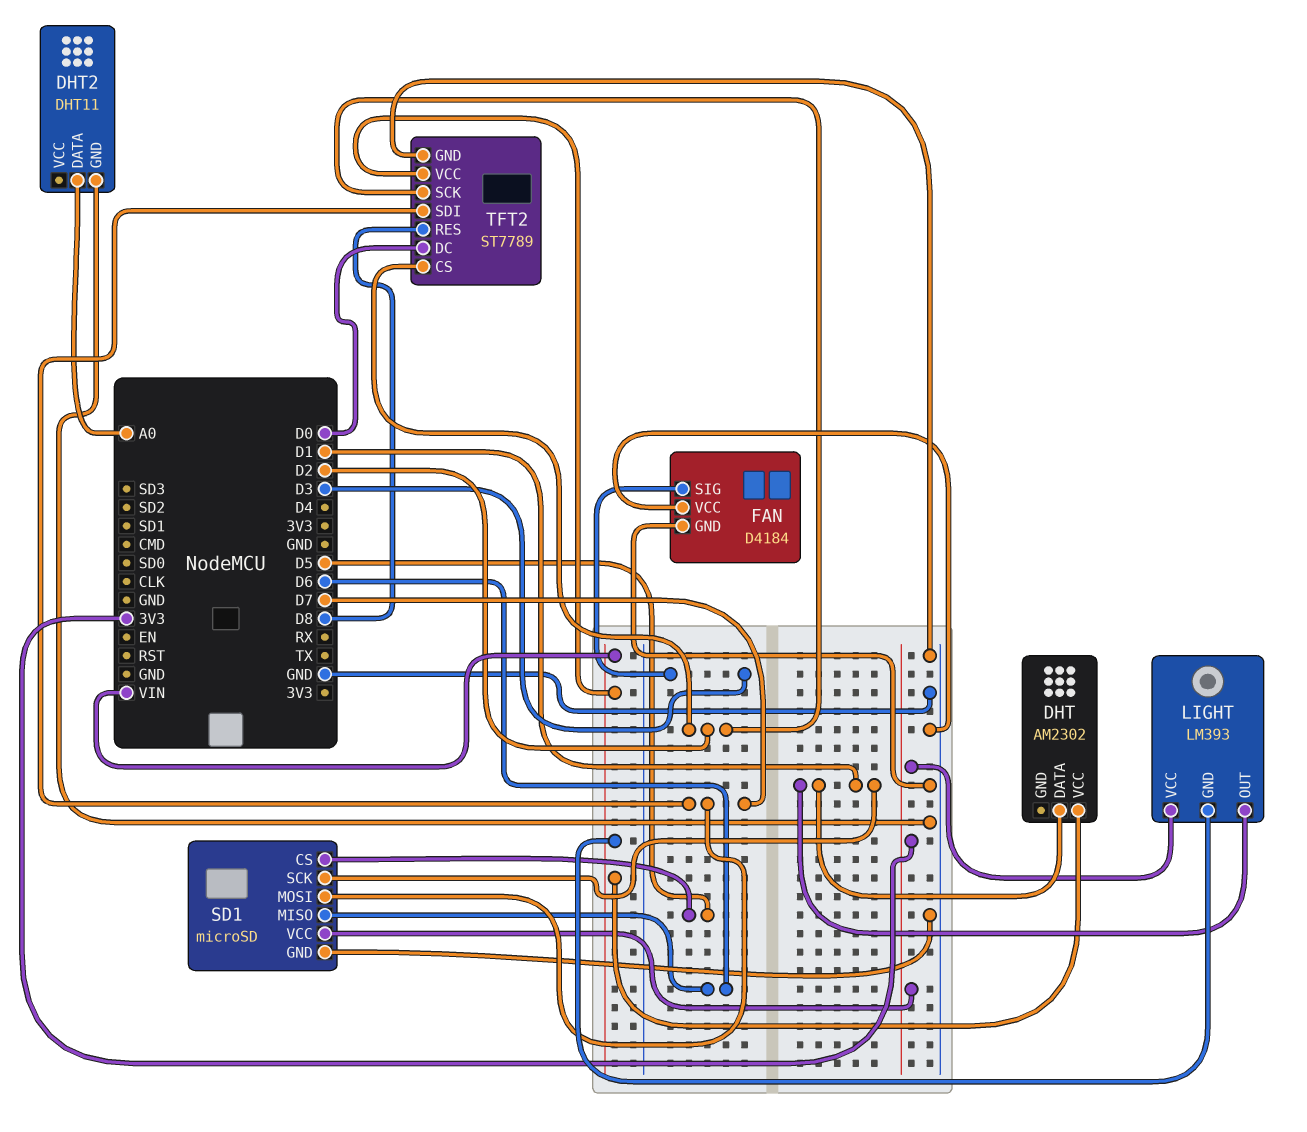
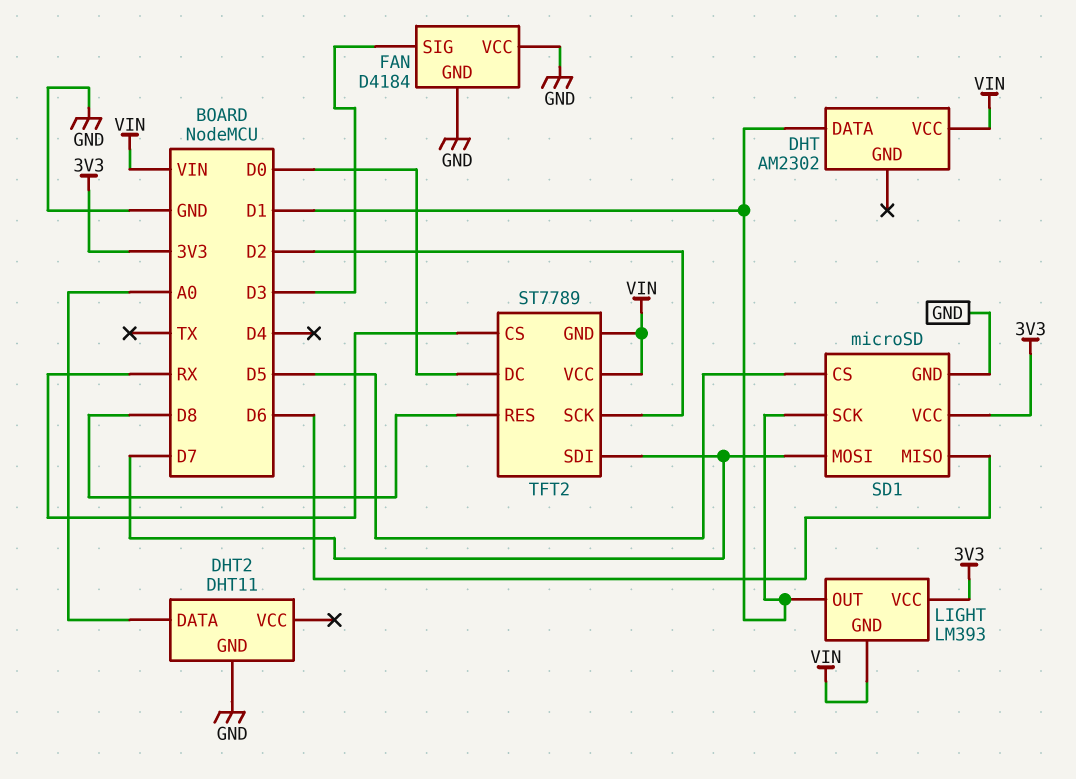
TFT2 pin CS: D2 -> RX
TFT2 pin GND: GND -> VIN

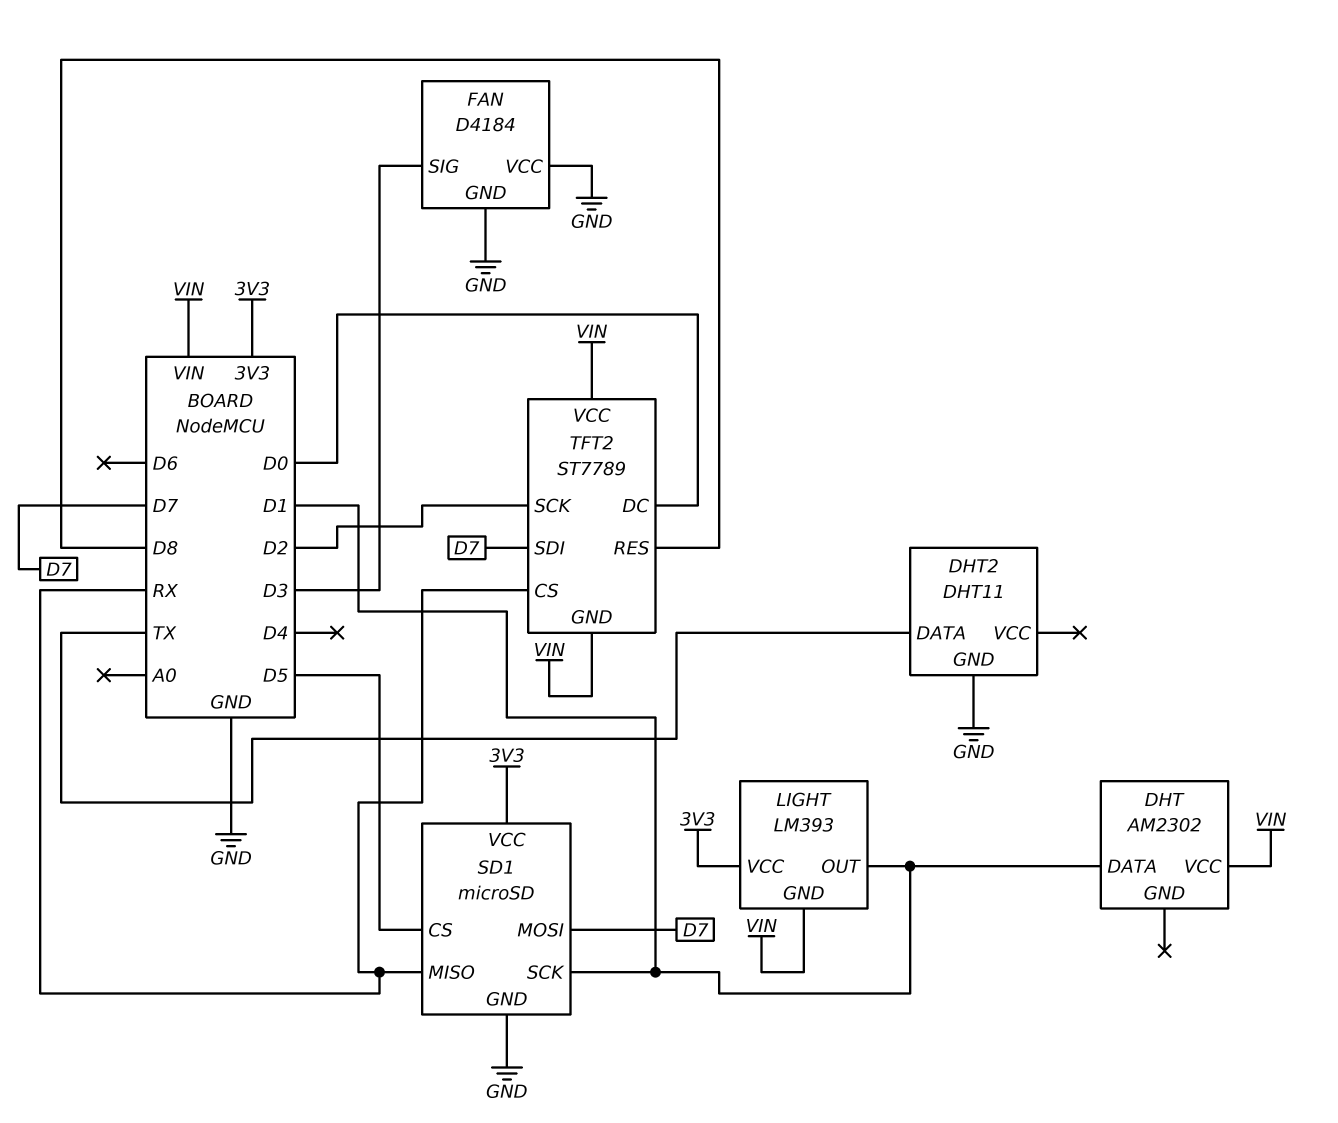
DHT2 pin DATA: A0 -> TX
SD1 pin MISO: D6 -> RX

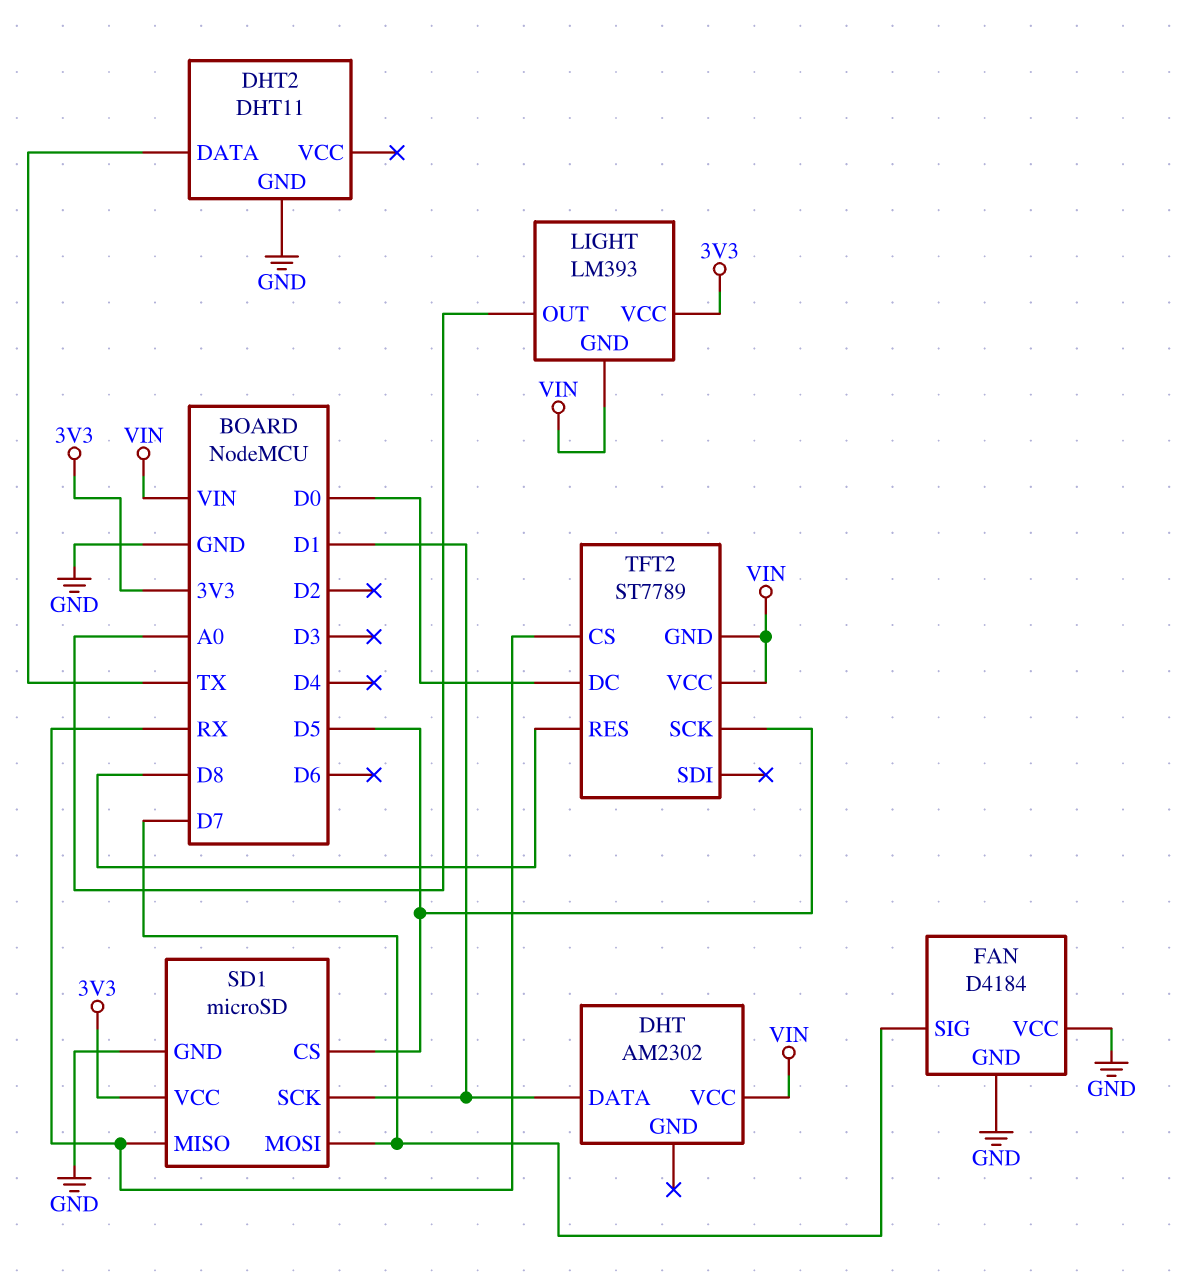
FAN pin SIG: D3 -> D7
LIGHT pin OUT: D1 -> A0
TFT2 pin SCK: D2 -> D5
TFT2 pin SDI: D7 -> none

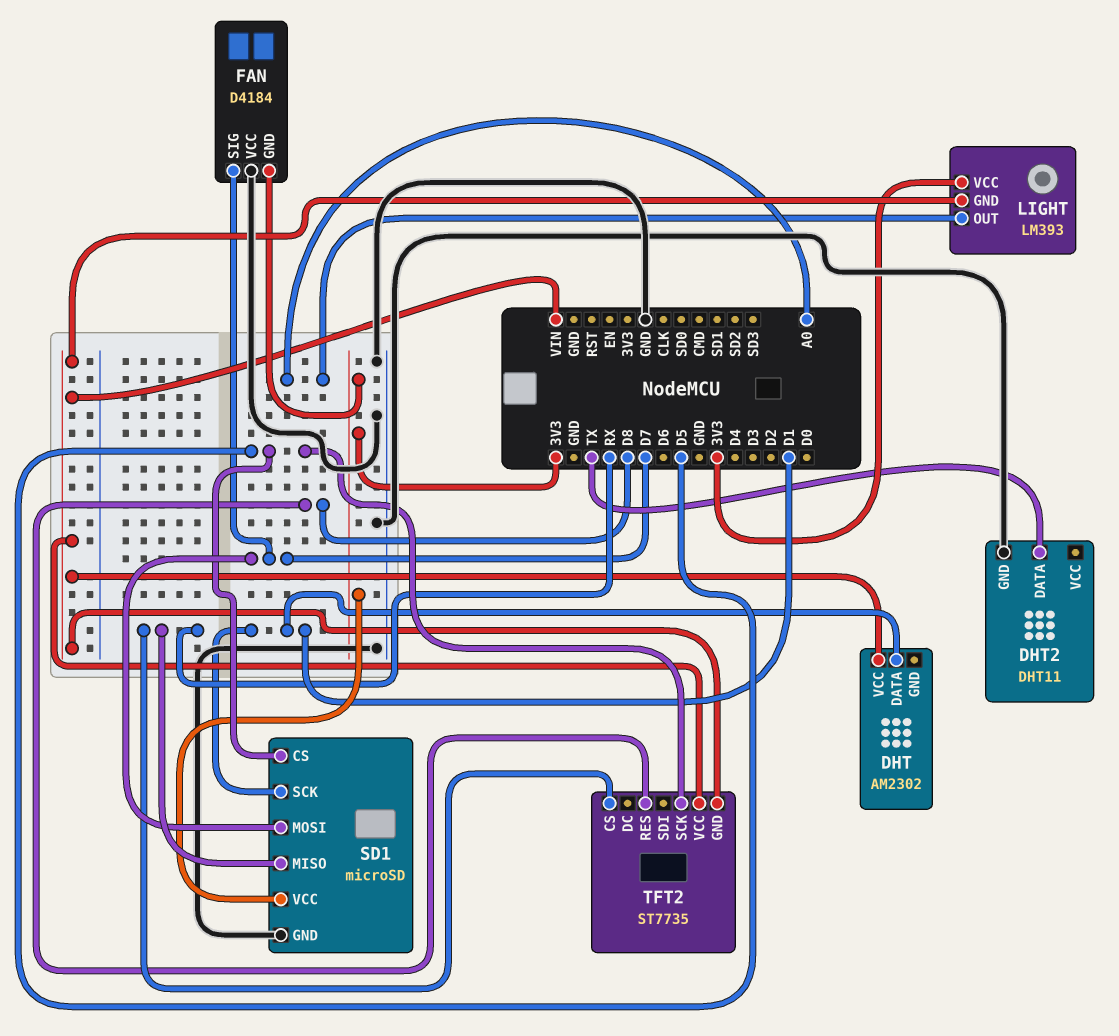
FAN pin GND: GND -> 3V3
TFT2: ST7789 -> ST7735
TFT2 pin DC: D0 -> none

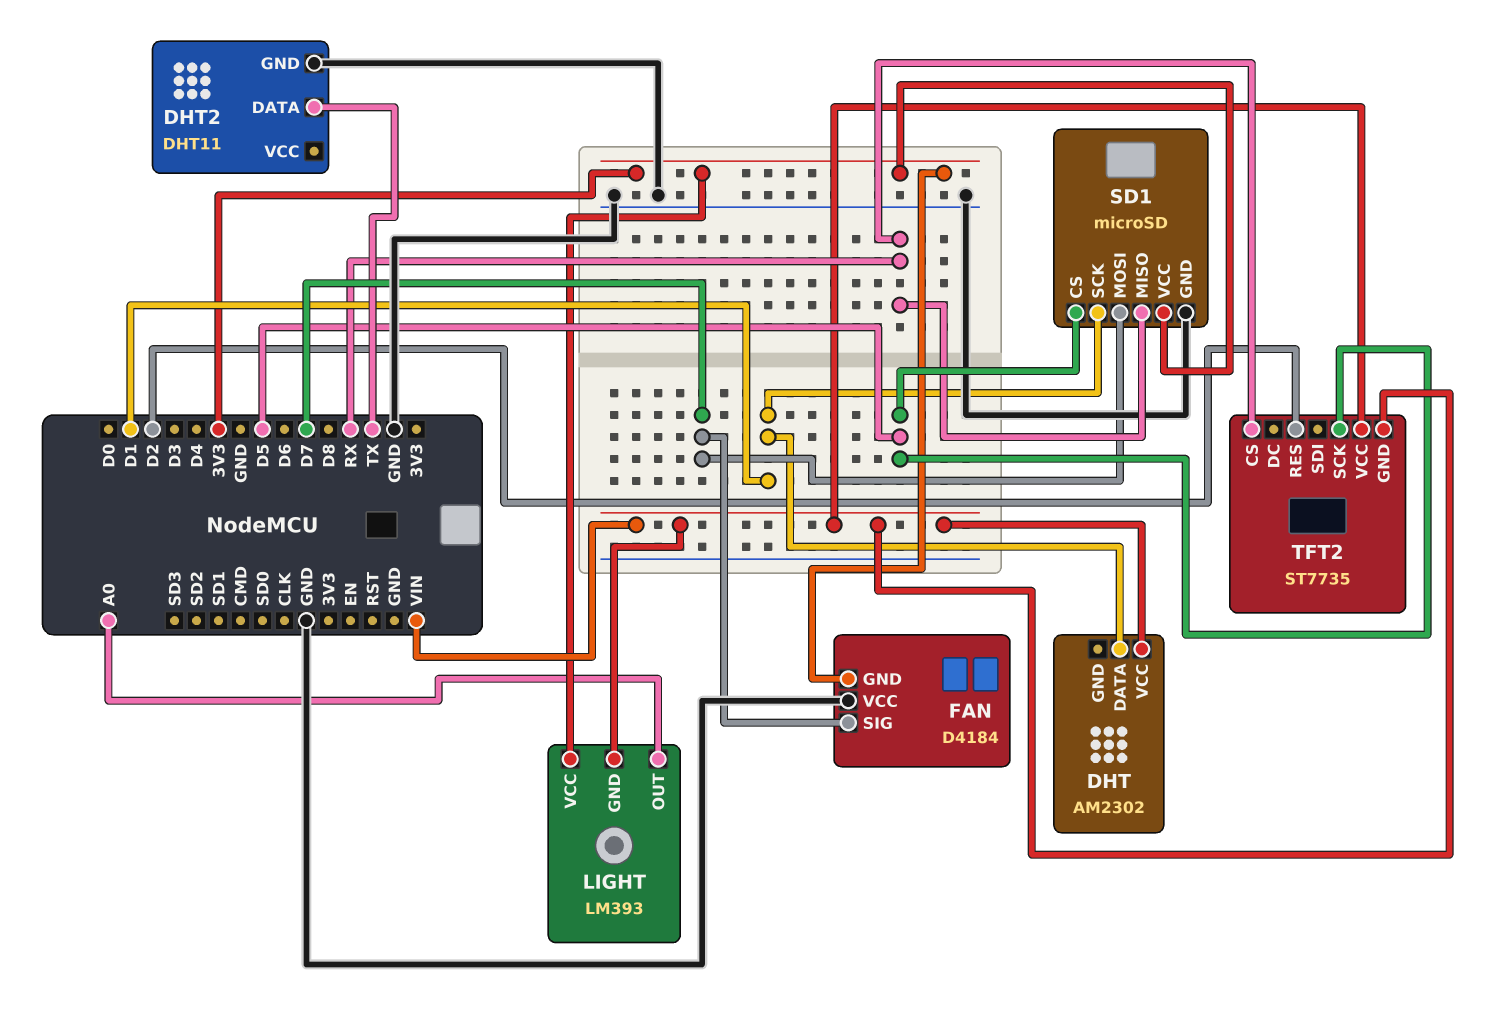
TFT2 pin RES: D8 -> D2

